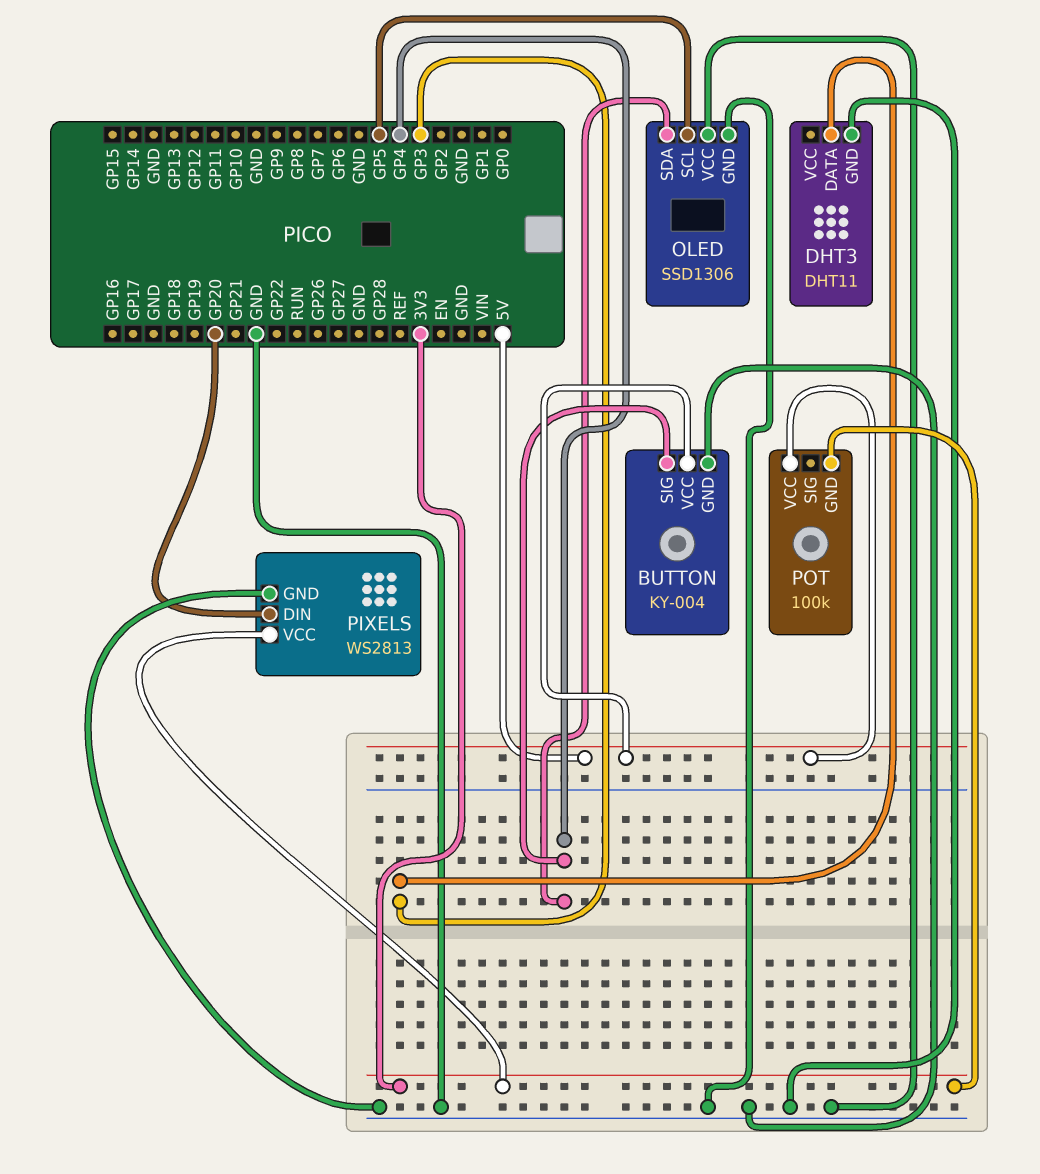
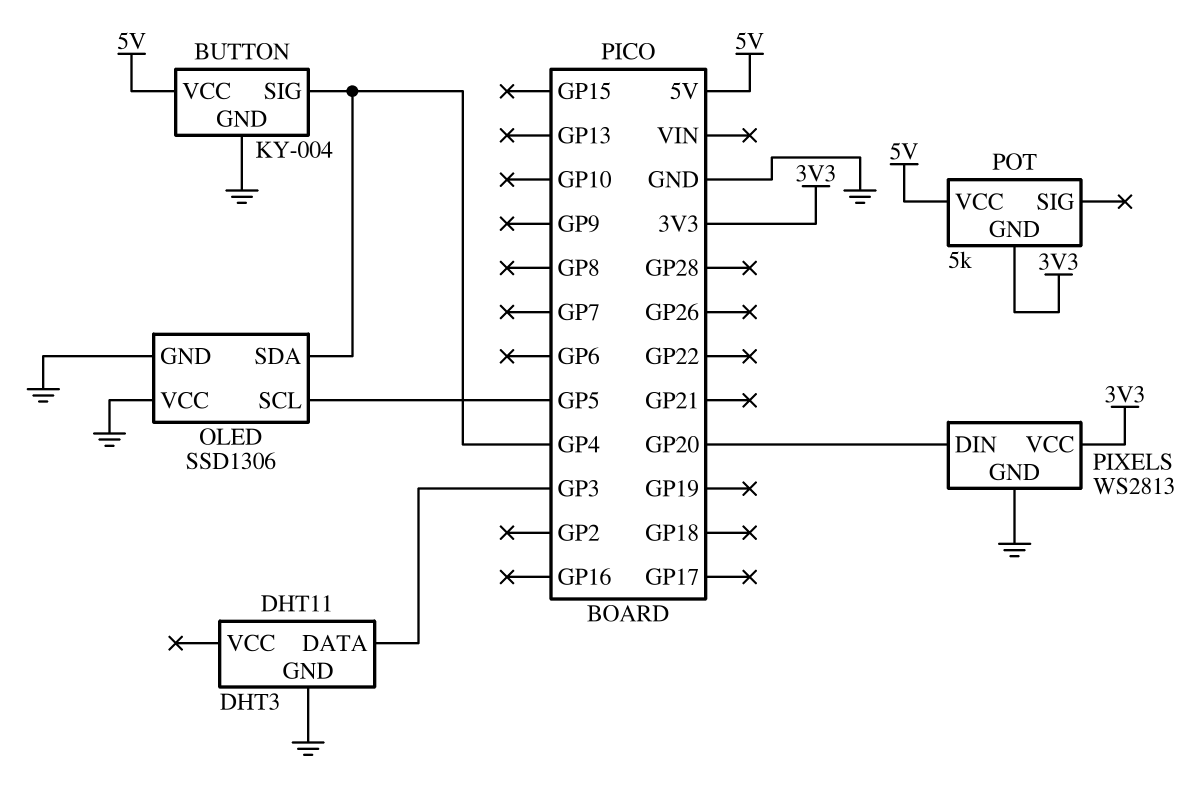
POT: 100k -> 5k

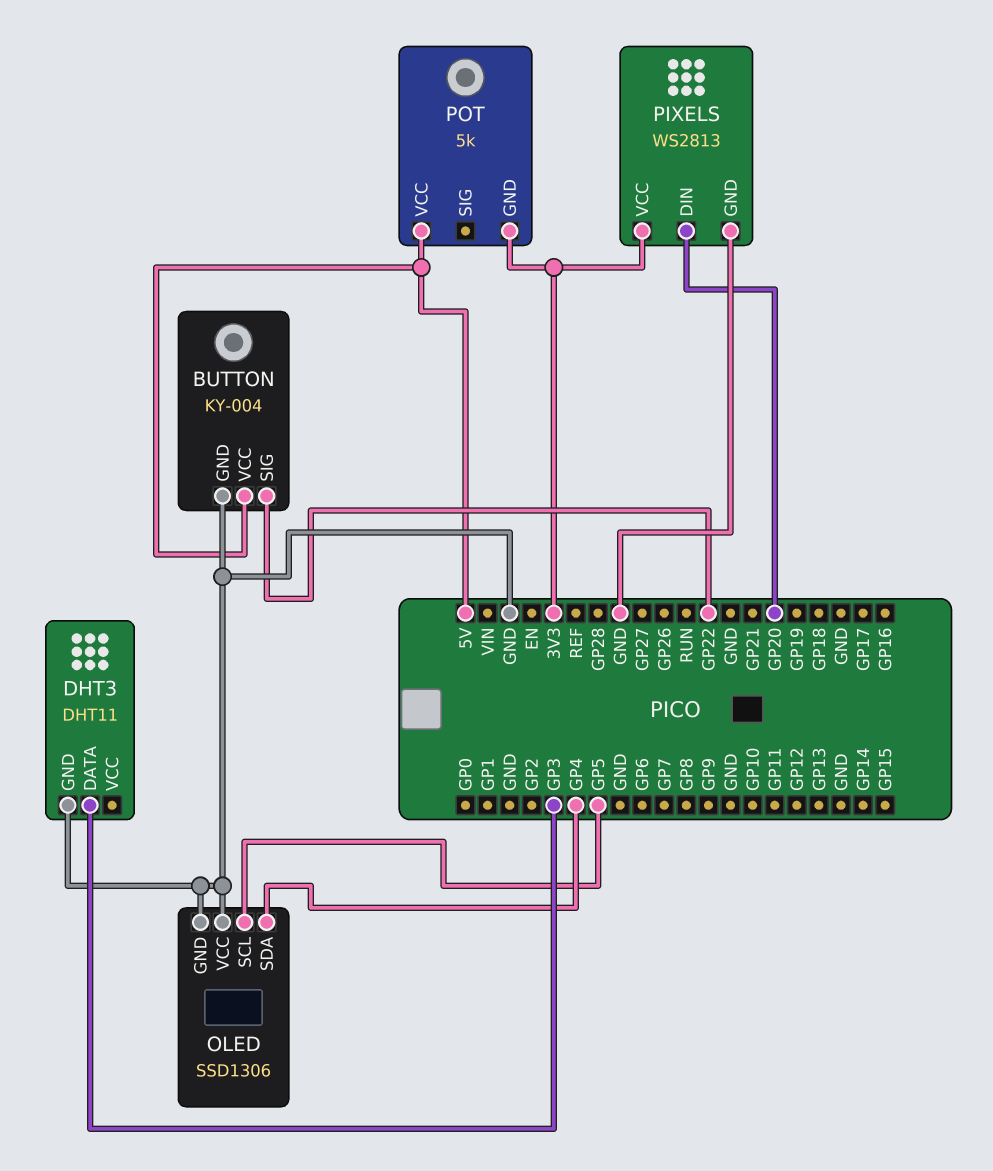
BUTTON pin SIG: GP4 -> GP22

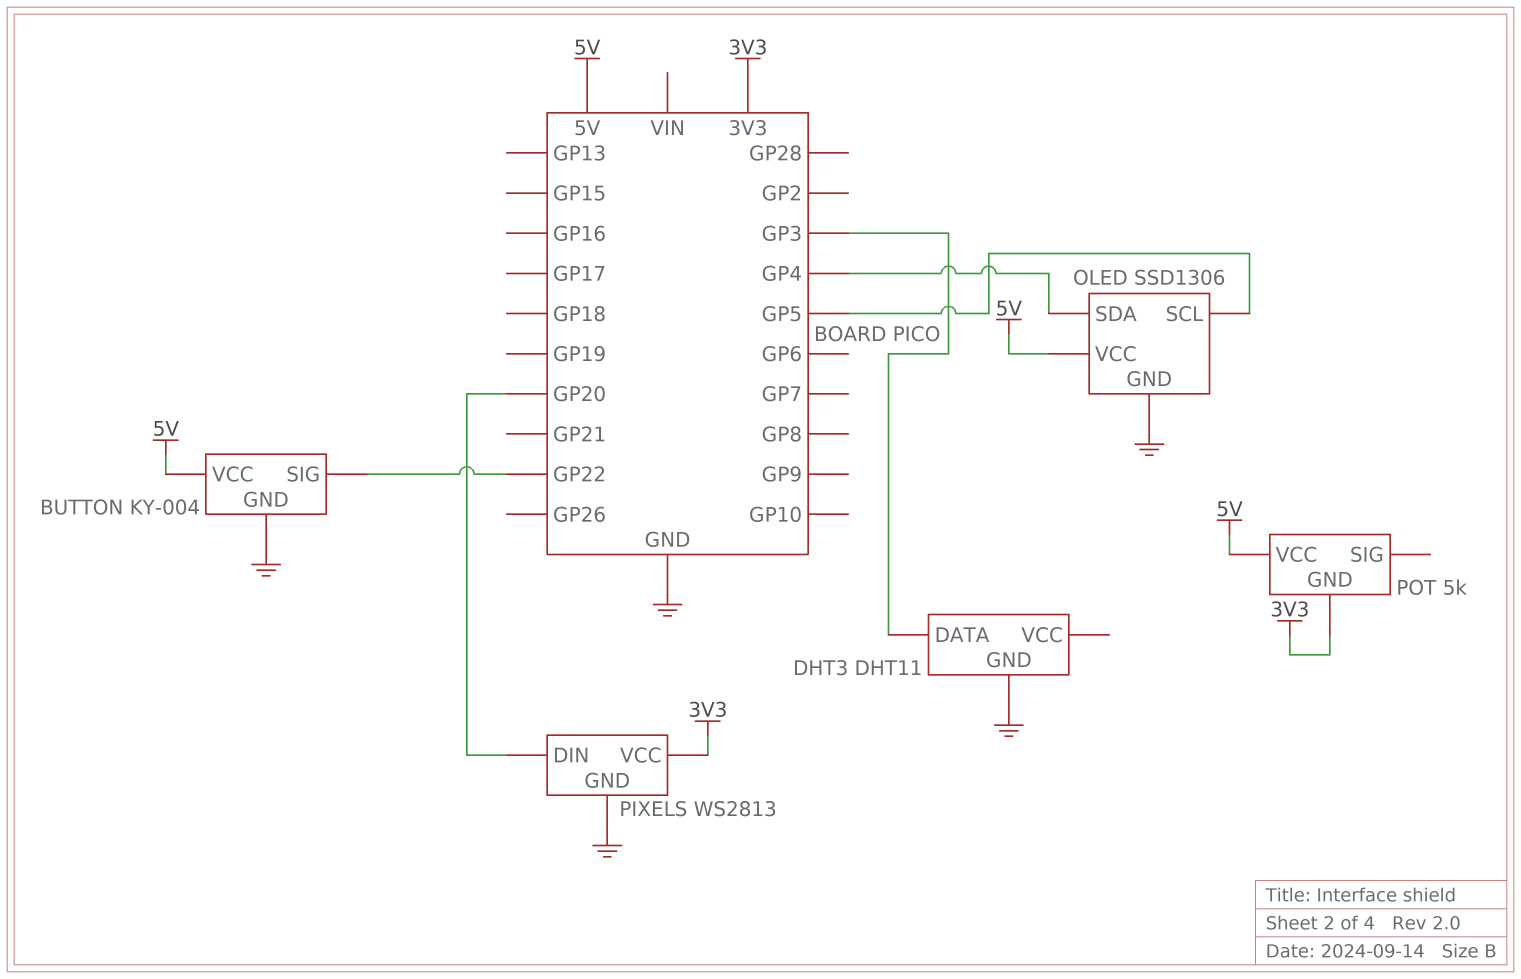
OLED pin VCC: GND -> 5V

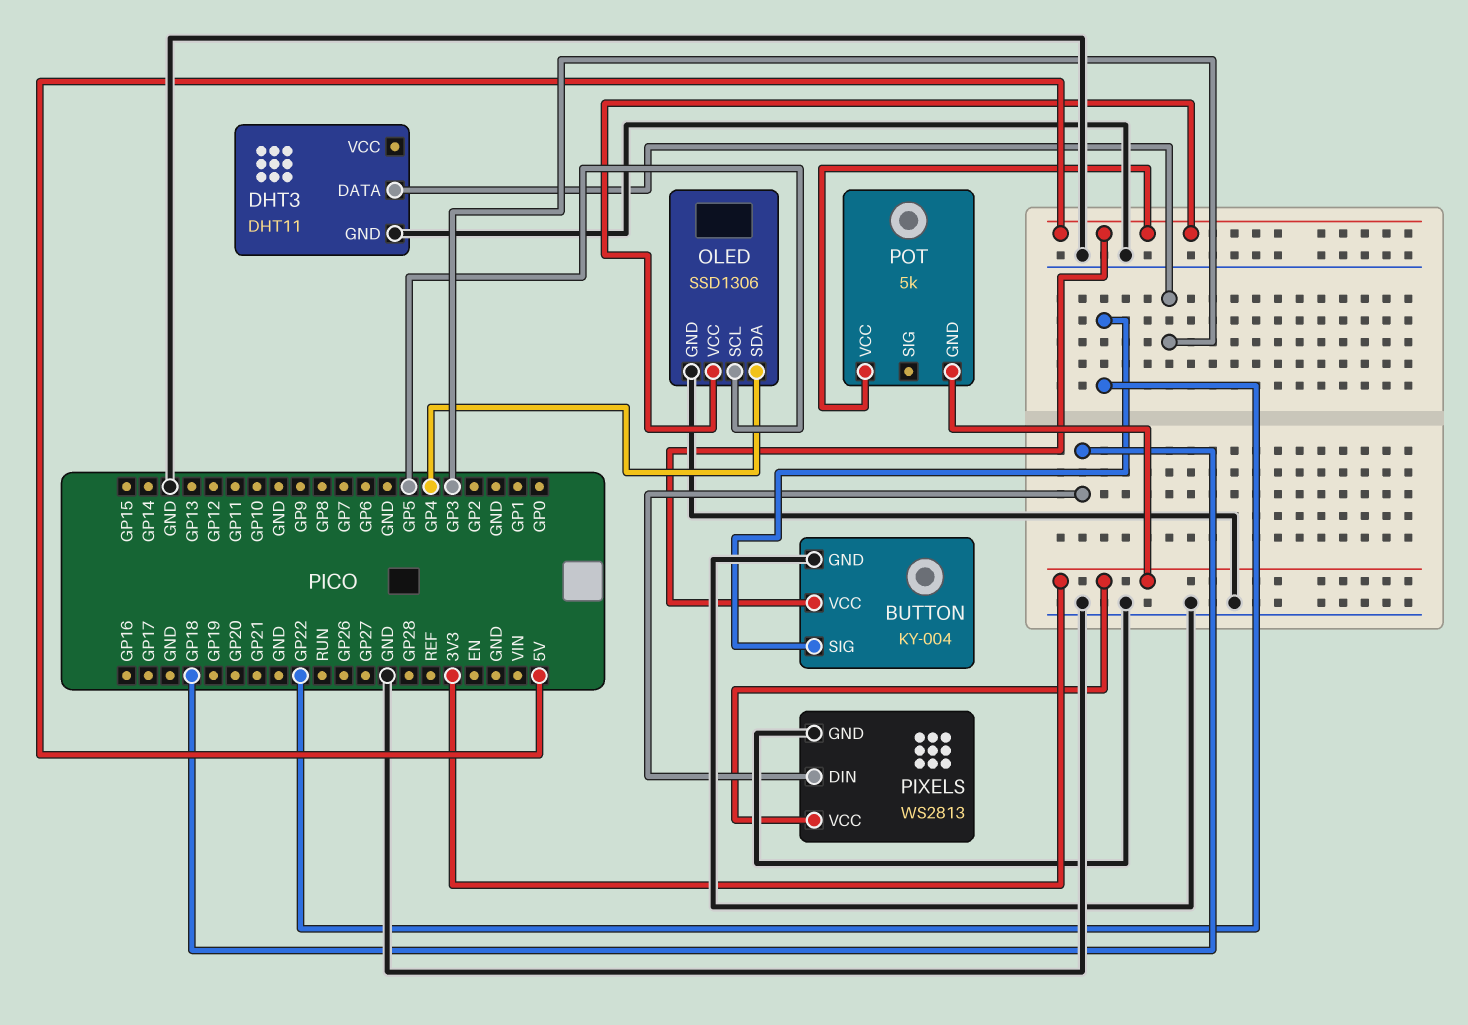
PIXELS pin DIN: GP20 -> GP18

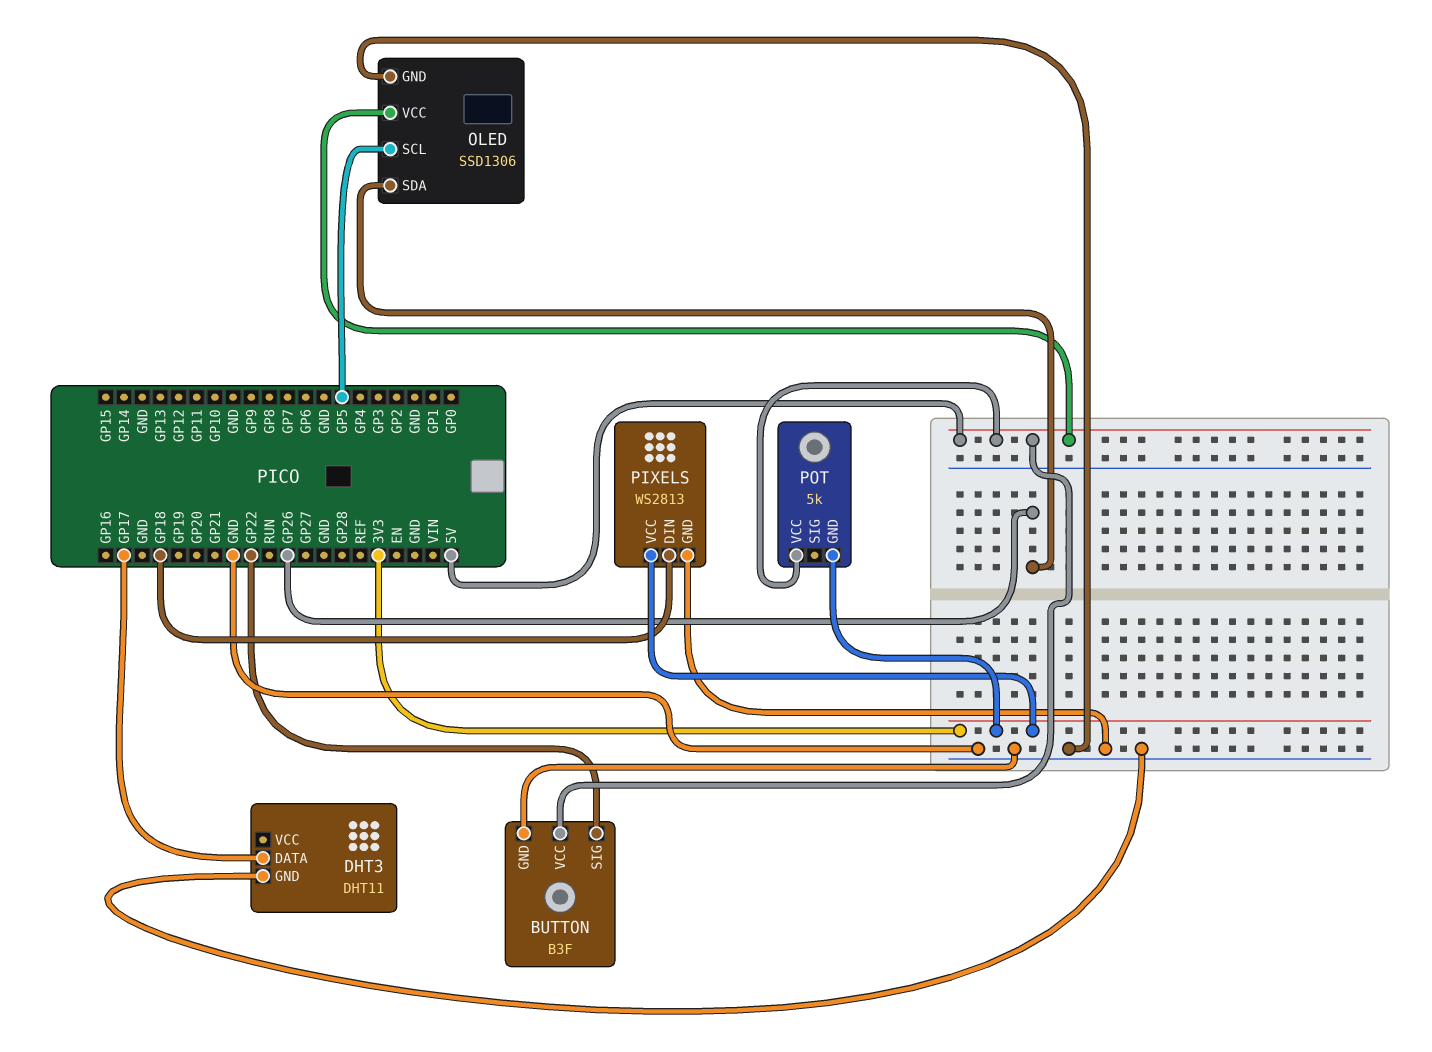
BUTTON: KY-004 -> B3F
DHT3 pin DATA: GP3 -> GP17
OLED pin SDA: GP4 -> GP26

